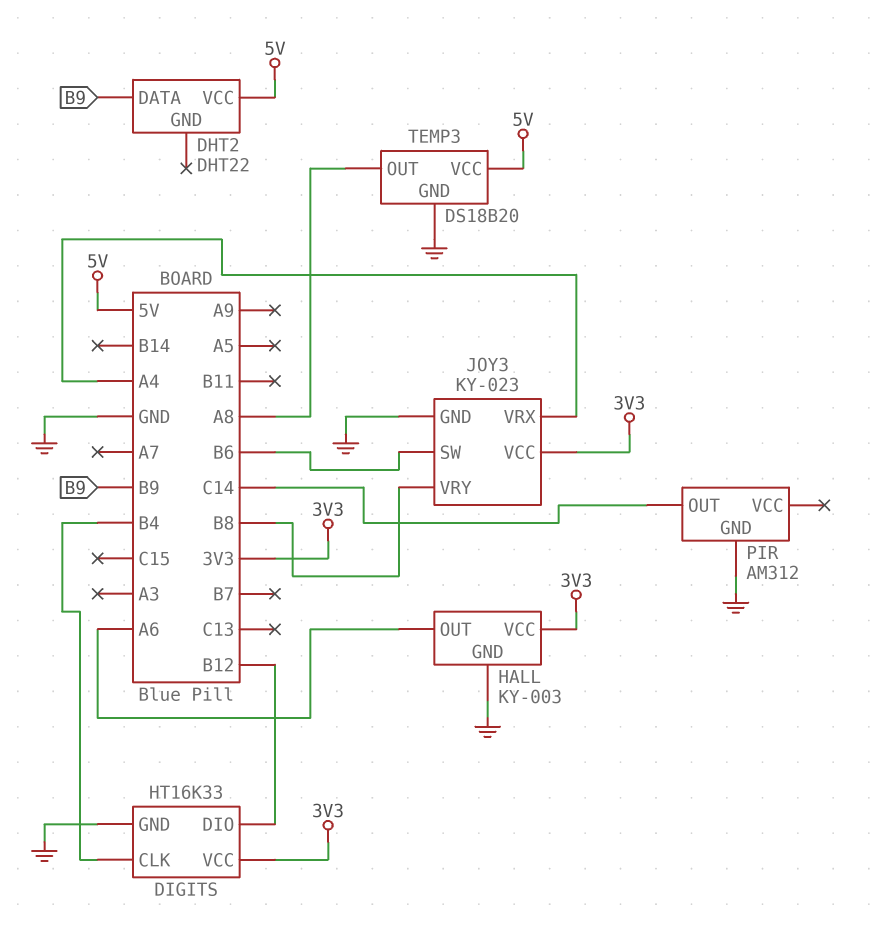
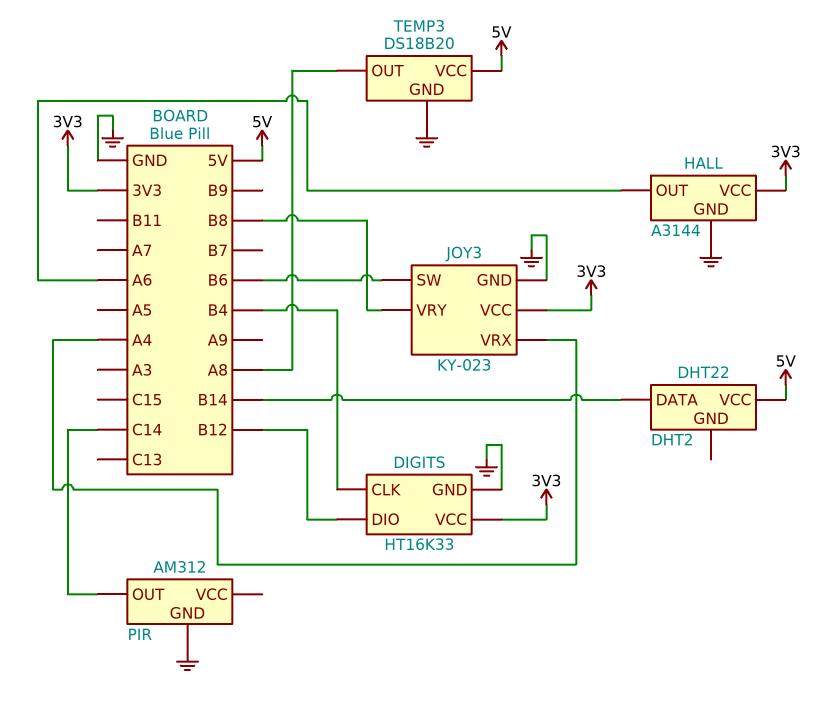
DHT2 pin DATA: B9 -> B14
HALL: KY-003 -> A3144

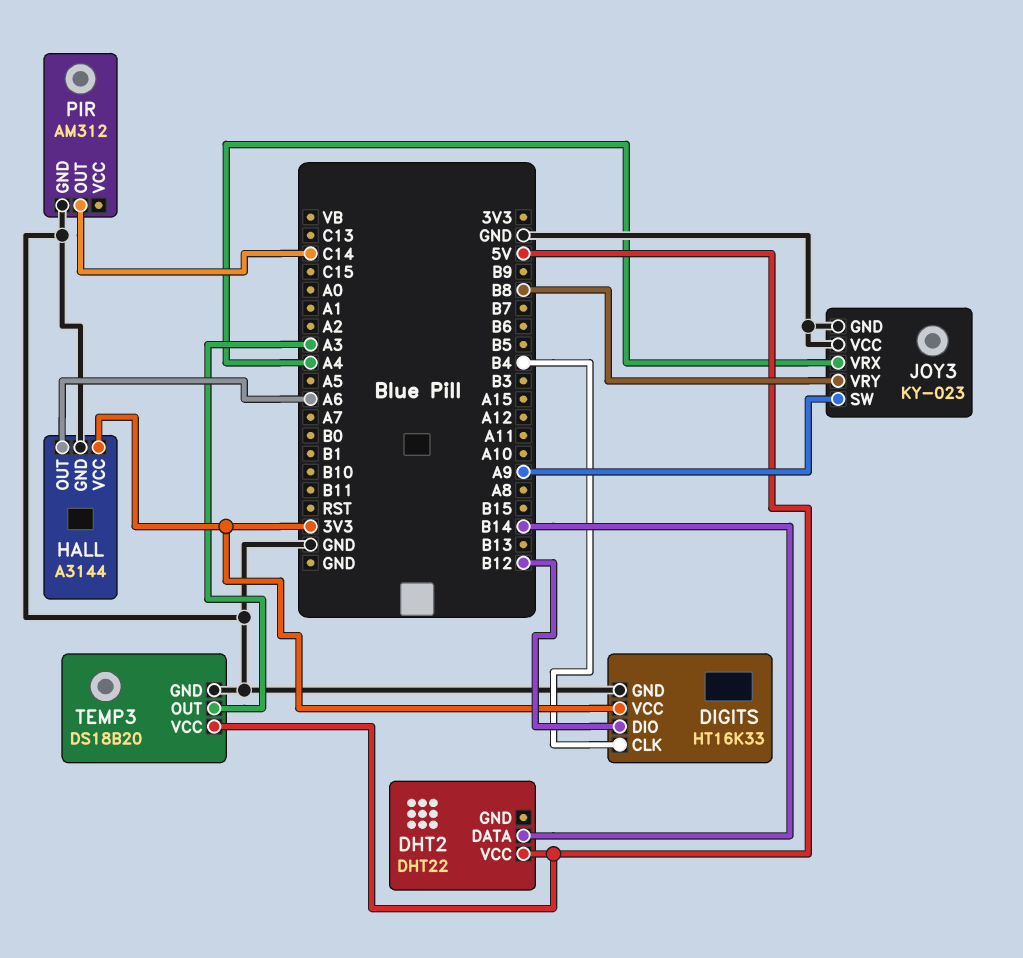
JOY3 pin SW: B6 -> A9
JOY3 pin VCC: 3V3 -> GND
TEMP3 pin OUT: A8 -> A3

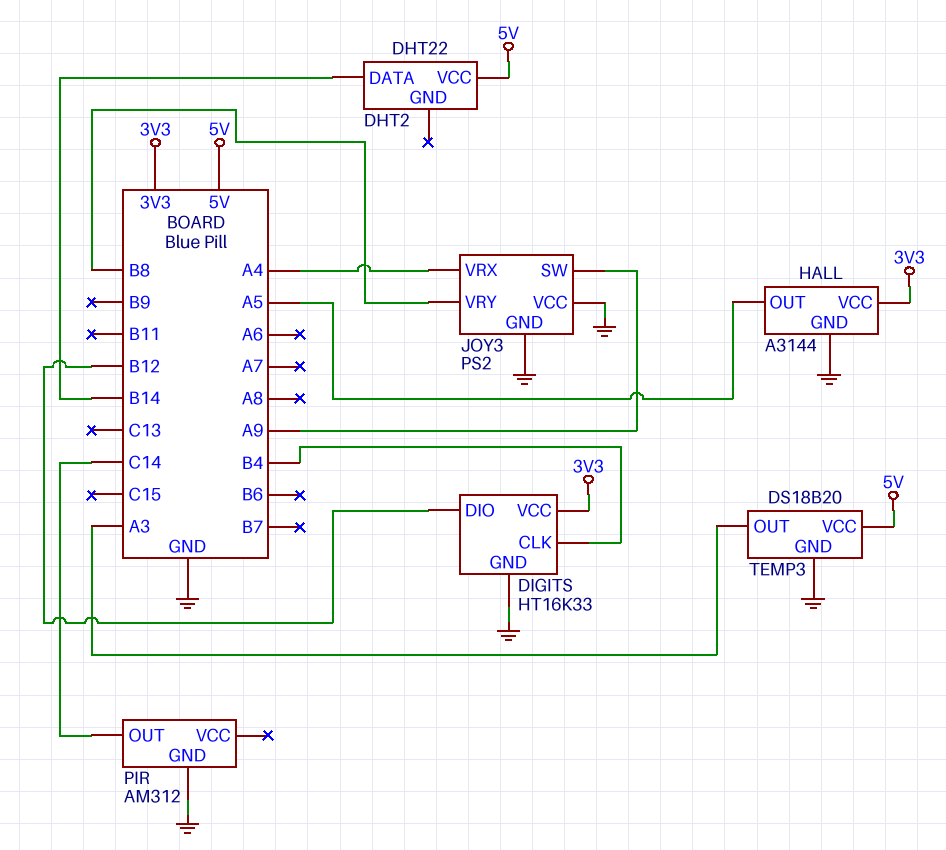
HALL pin OUT: A6 -> A5
JOY3: KY-023 -> PS2

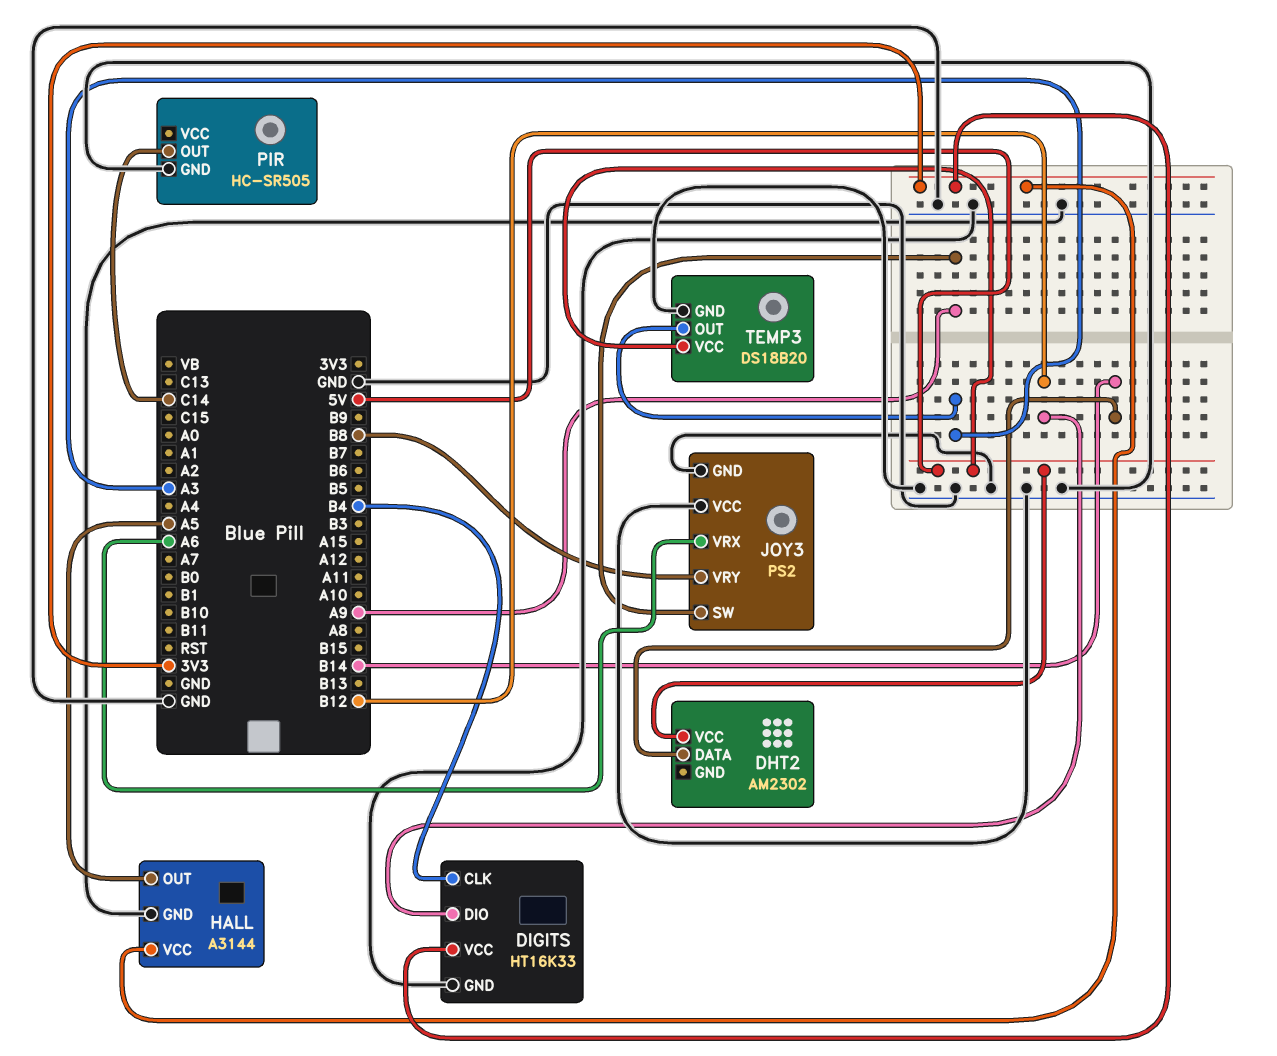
DHT2: DHT22 -> AM2302
JOY3 pin VRX: A4 -> A6
PIR: AM312 -> HC-SR505

